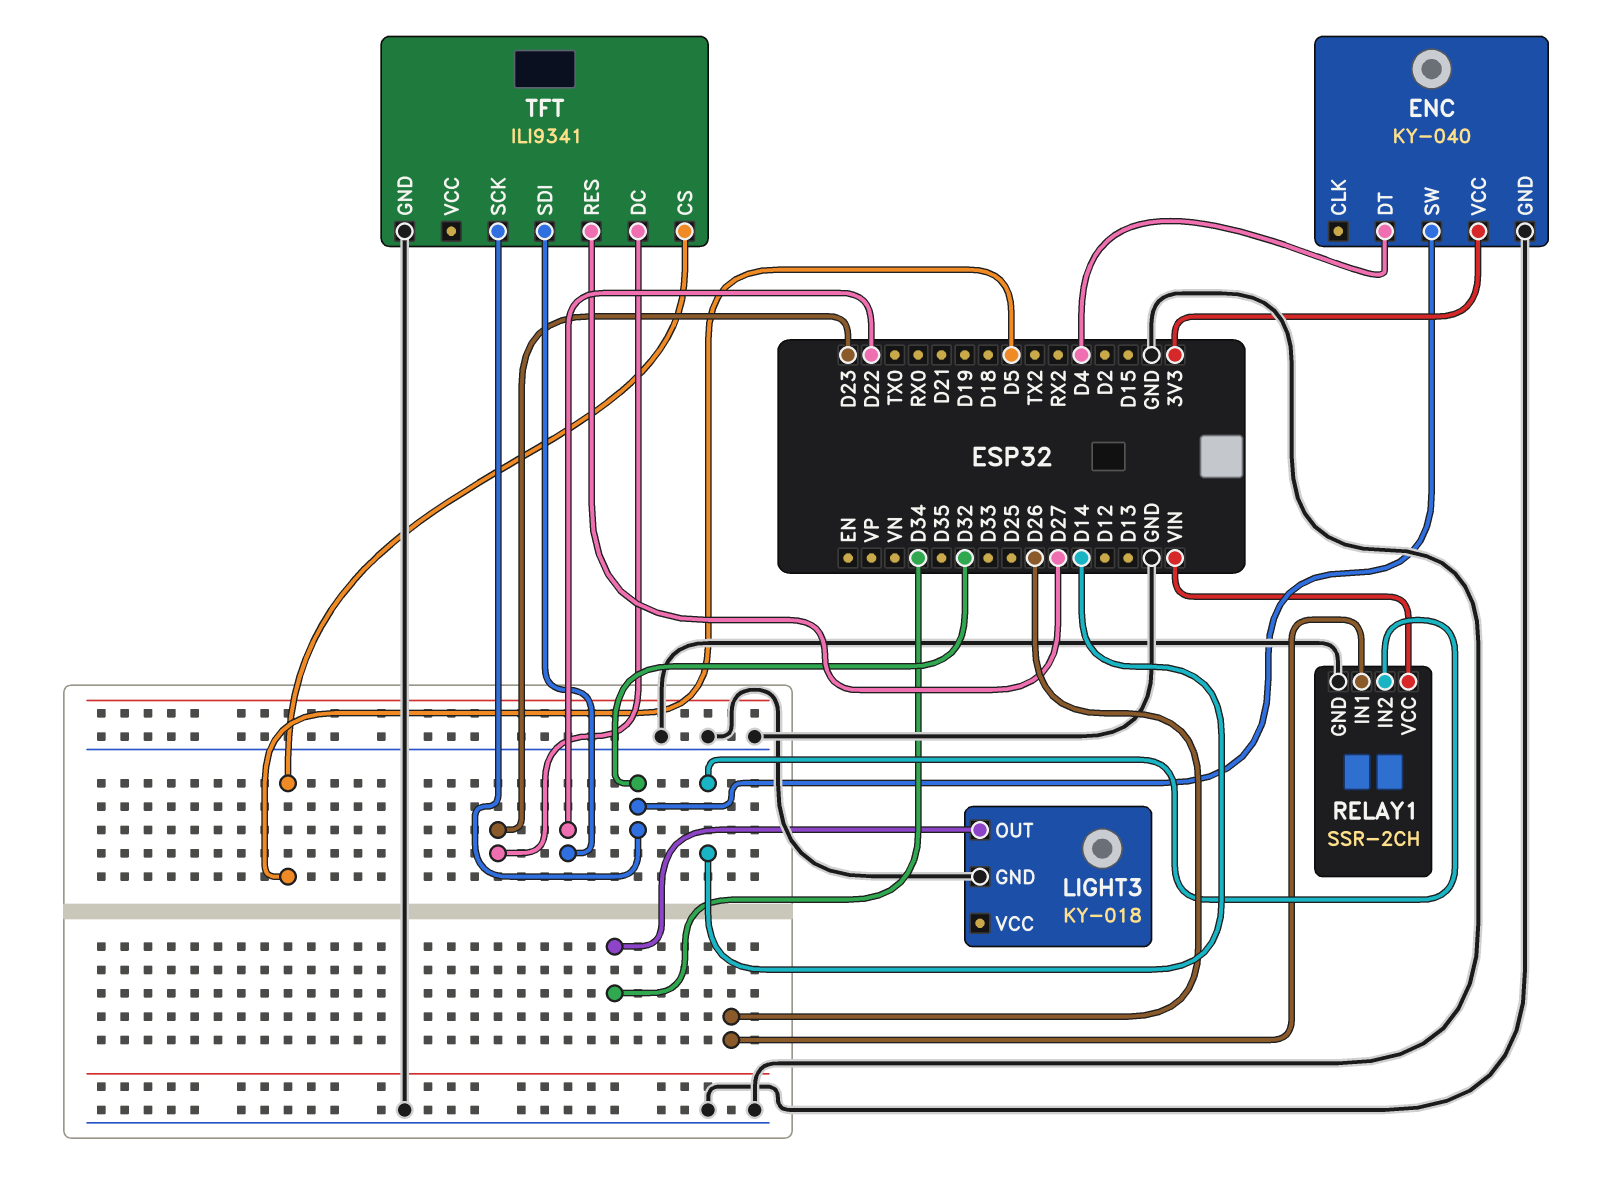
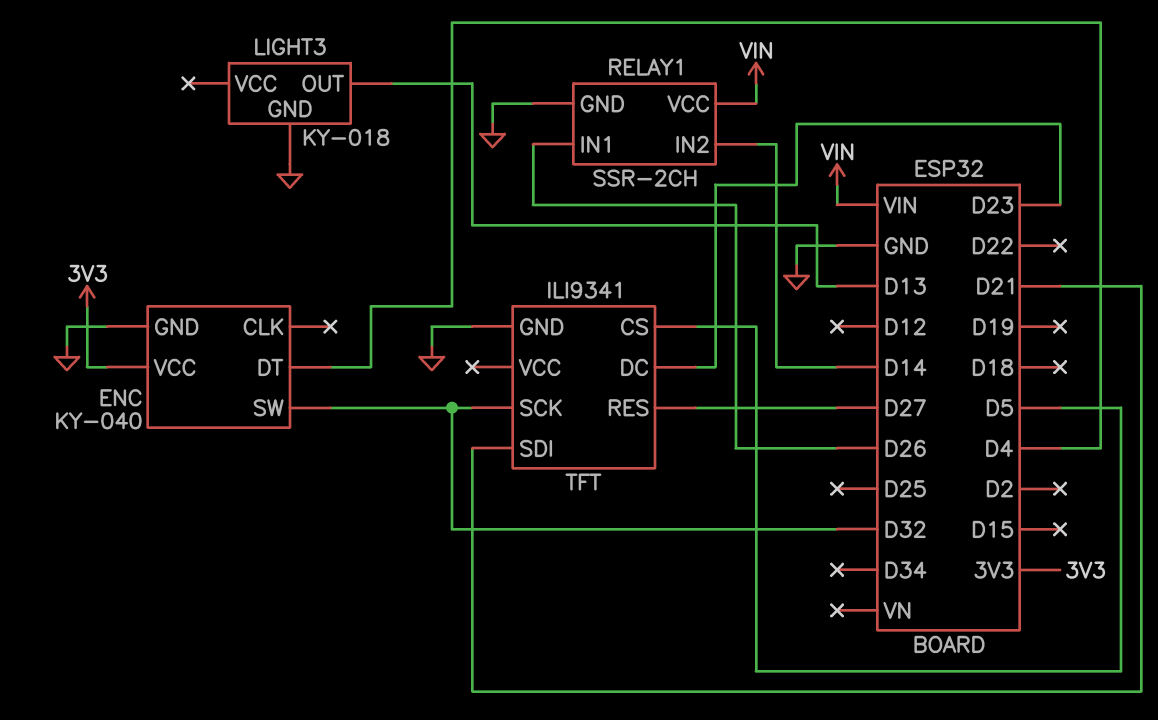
LIGHT3 pin OUT: D34 -> D13
TFT pin SDI: D22 -> D21

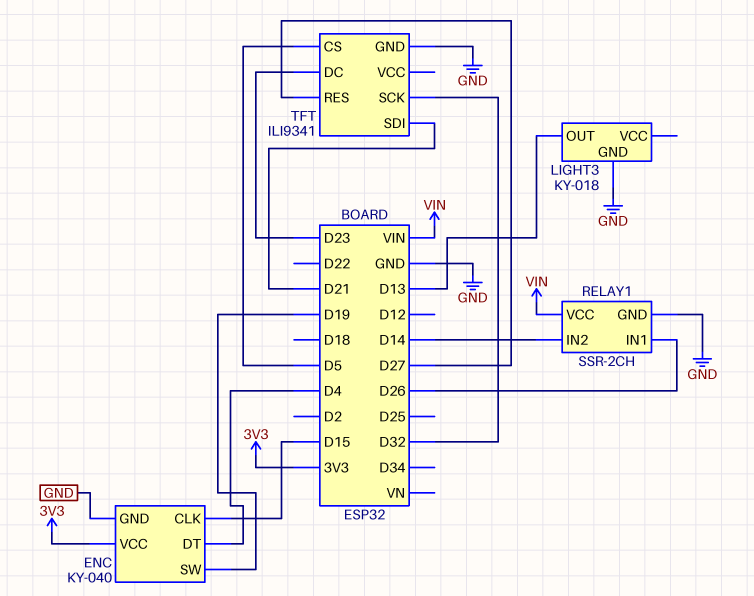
ENC pin CLK: none -> D15
ENC pin SW: D32 -> D19

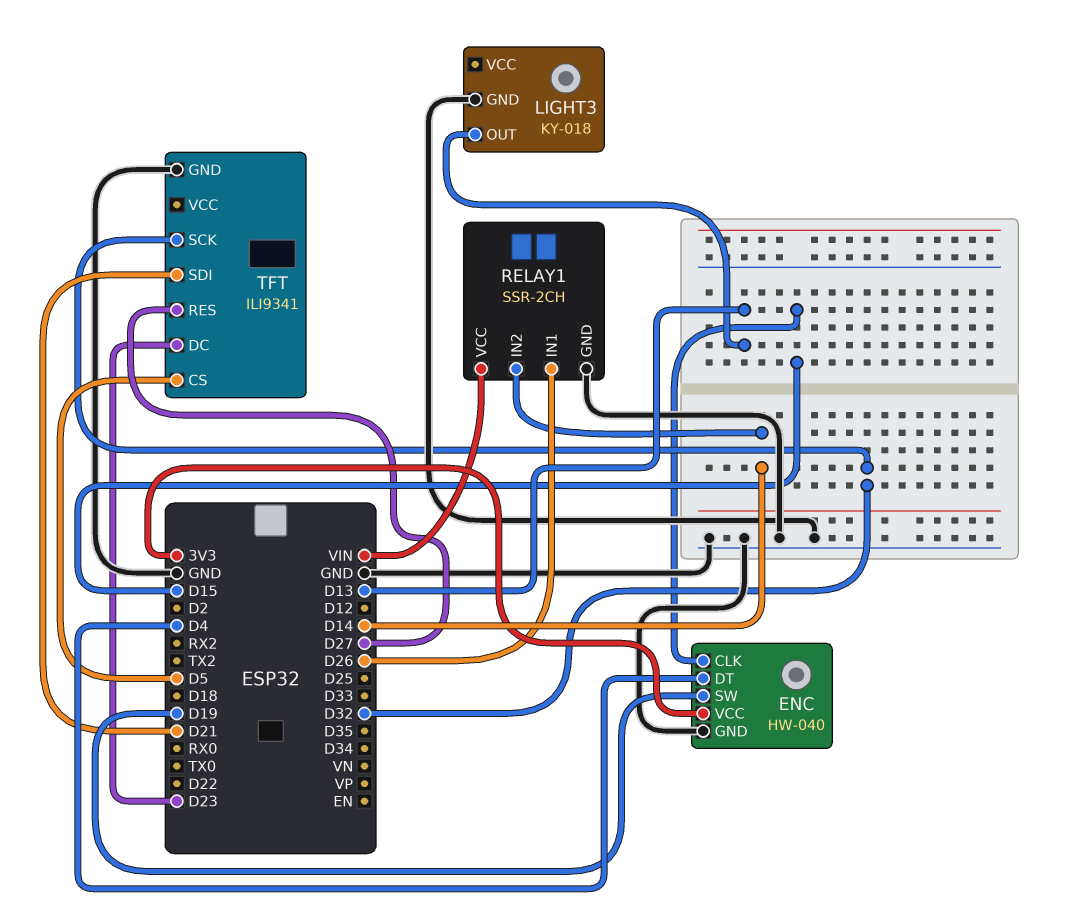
ENC: KY-040 -> HW-040

